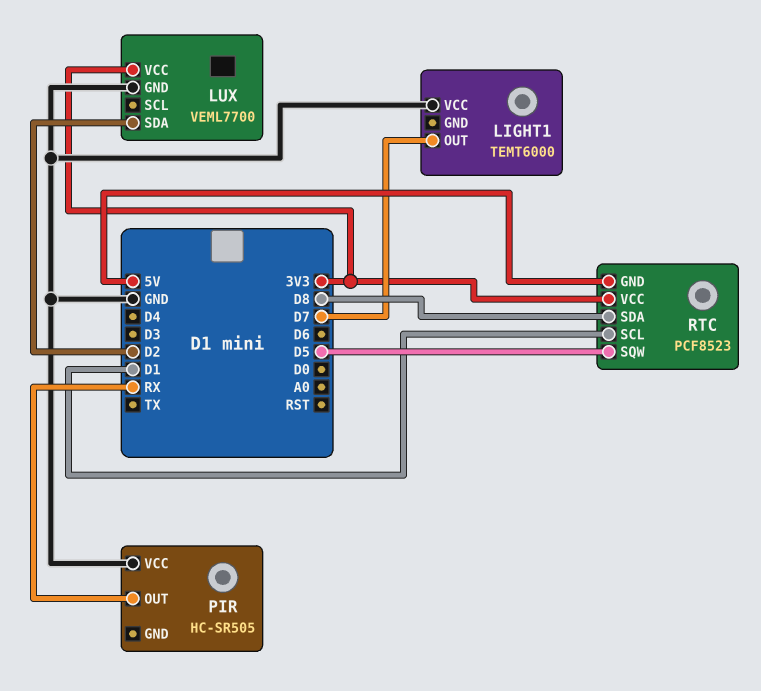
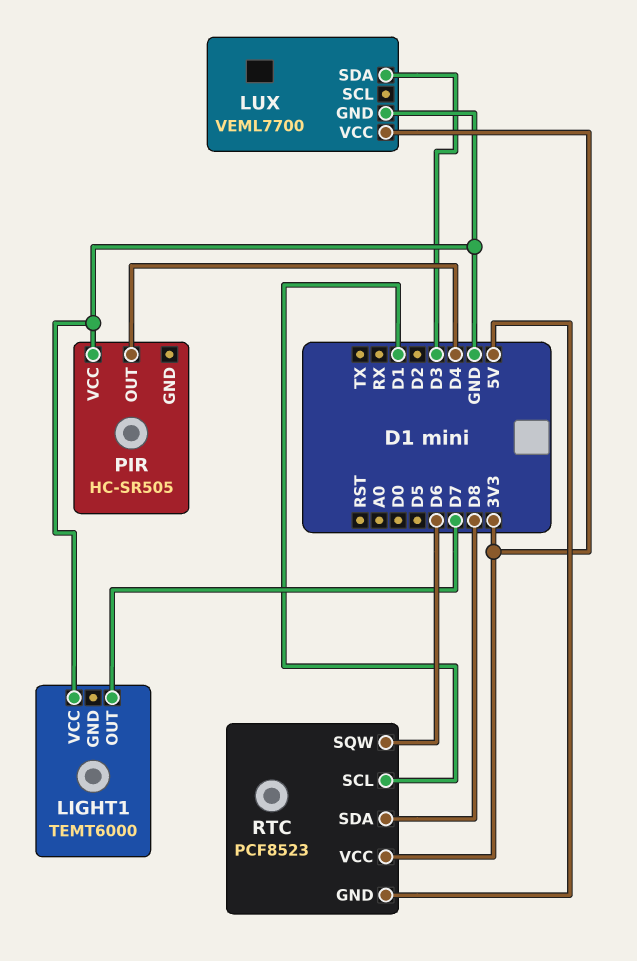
LUX pin SDA: D2 -> D3
PIR pin OUT: RX -> D4
RTC pin SQW: D5 -> D6

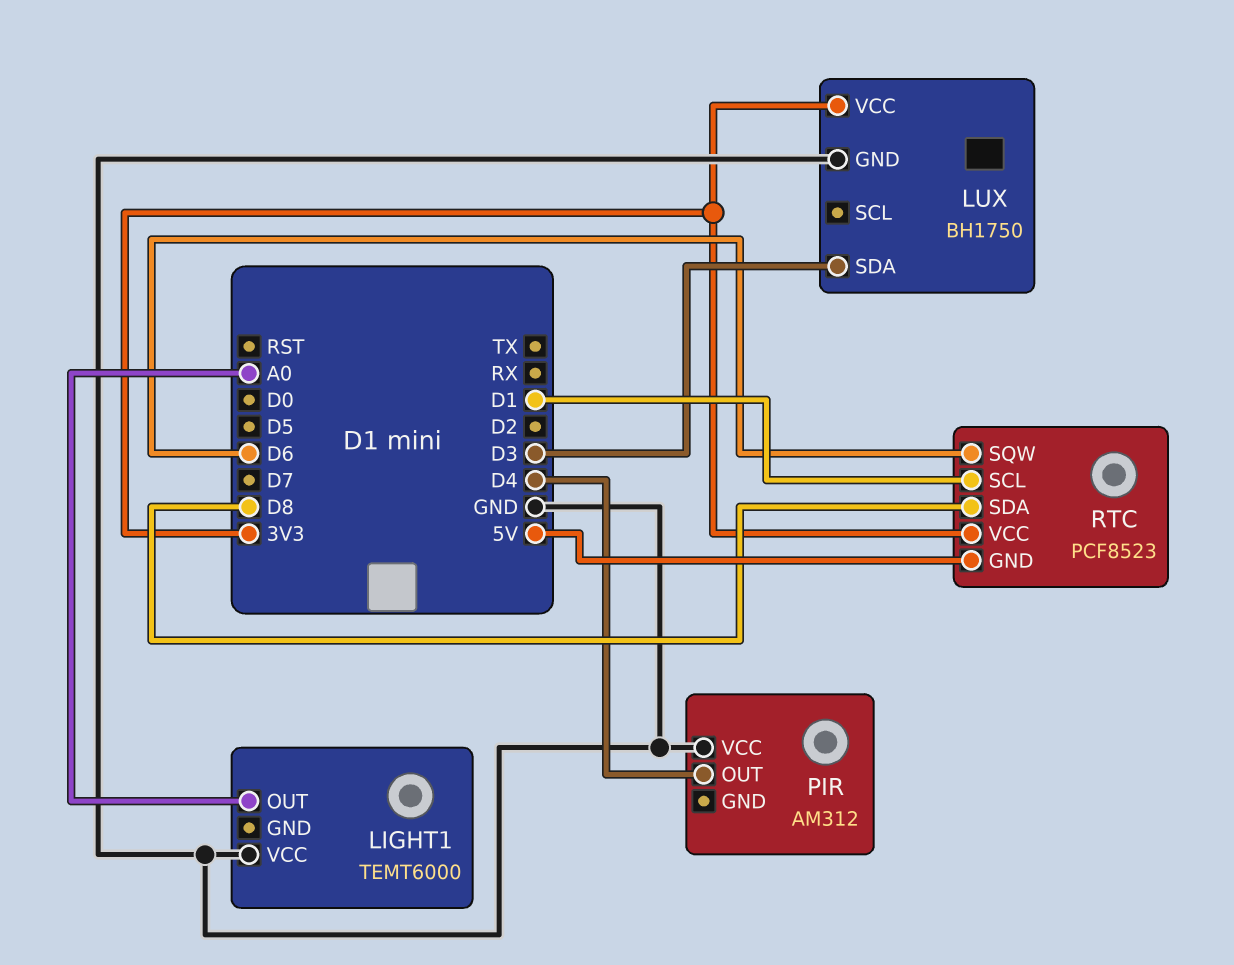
LIGHT1 pin OUT: D7 -> A0
LUX: VEML7700 -> BH1750
PIR: HC-SR505 -> AM312

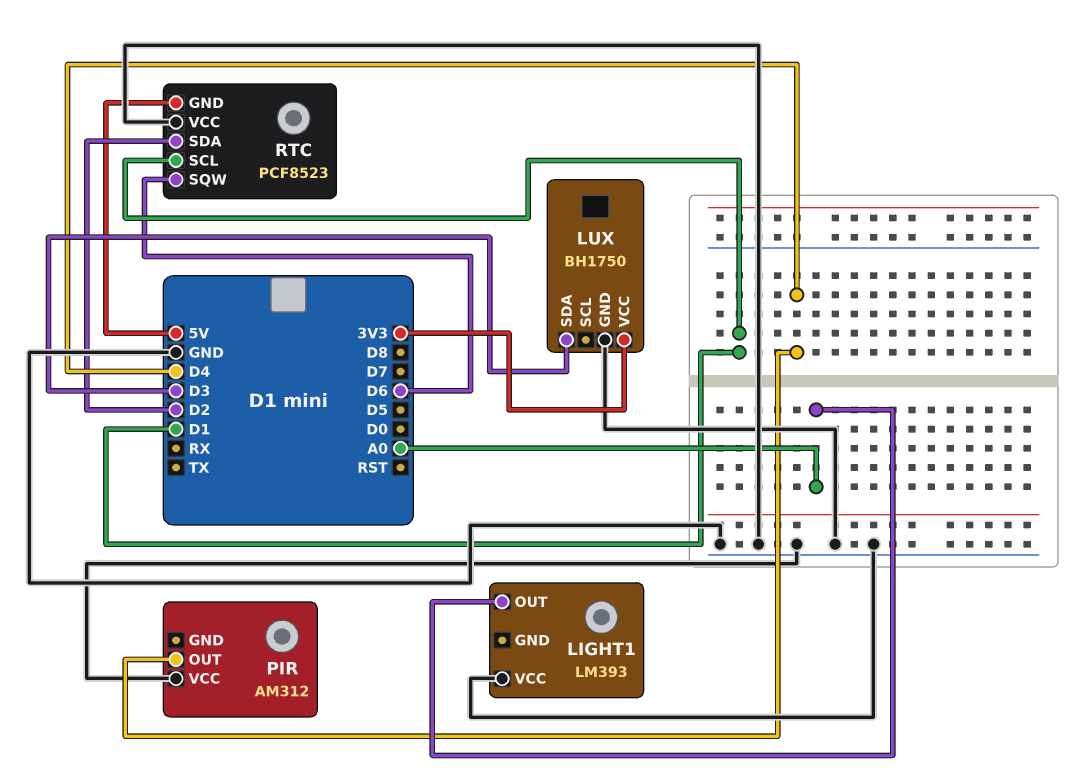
LIGHT1: TEMT6000 -> LM393
RTC pin SDA: D8 -> D2
RTC pin VCC: 3V3 -> GND

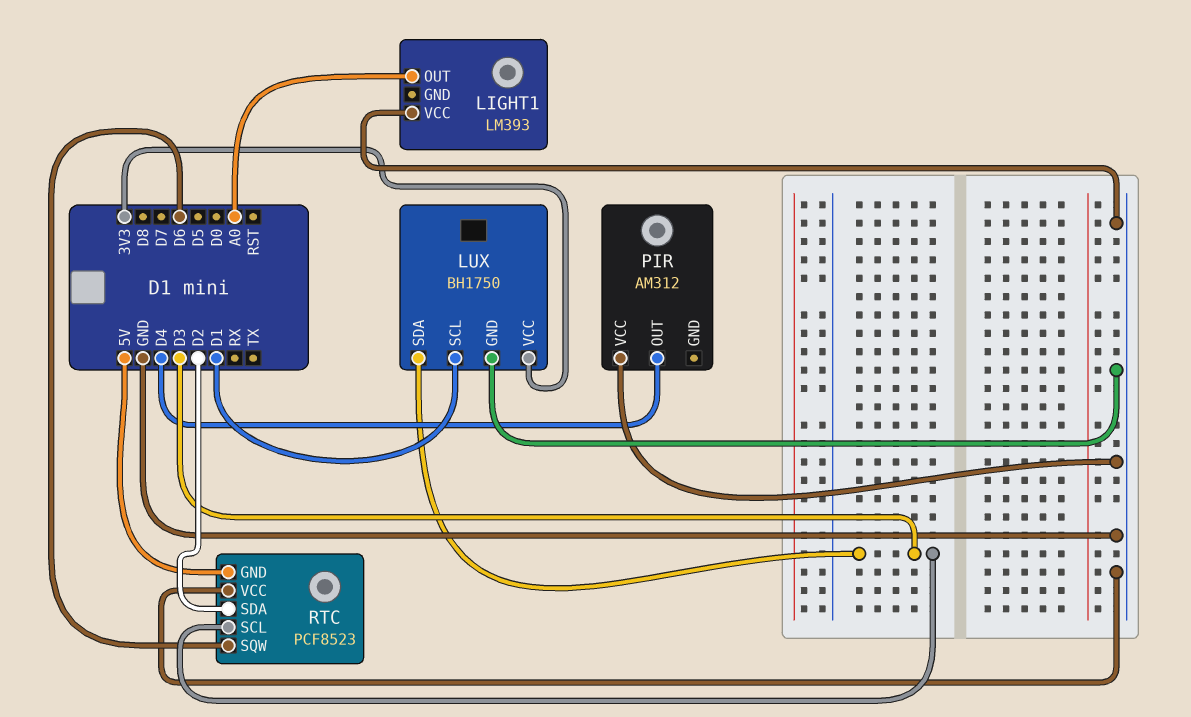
LUX pin SCL: none -> D1
RTC pin SCL: D1 -> D3

